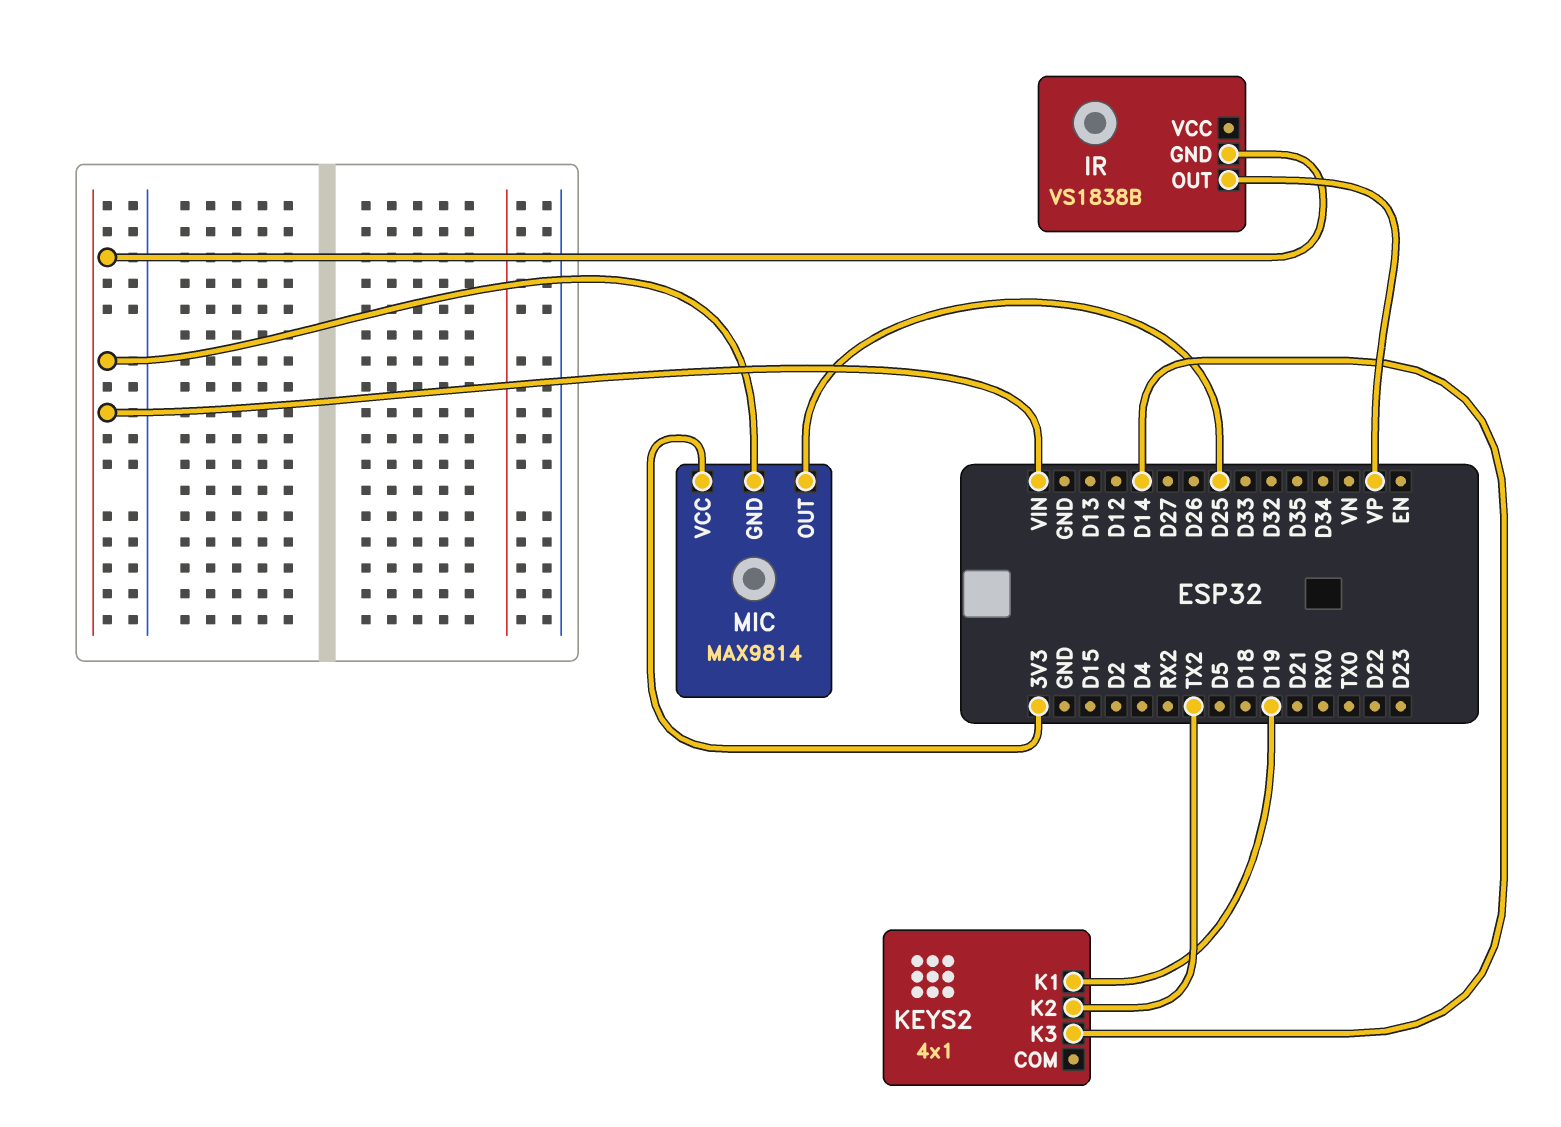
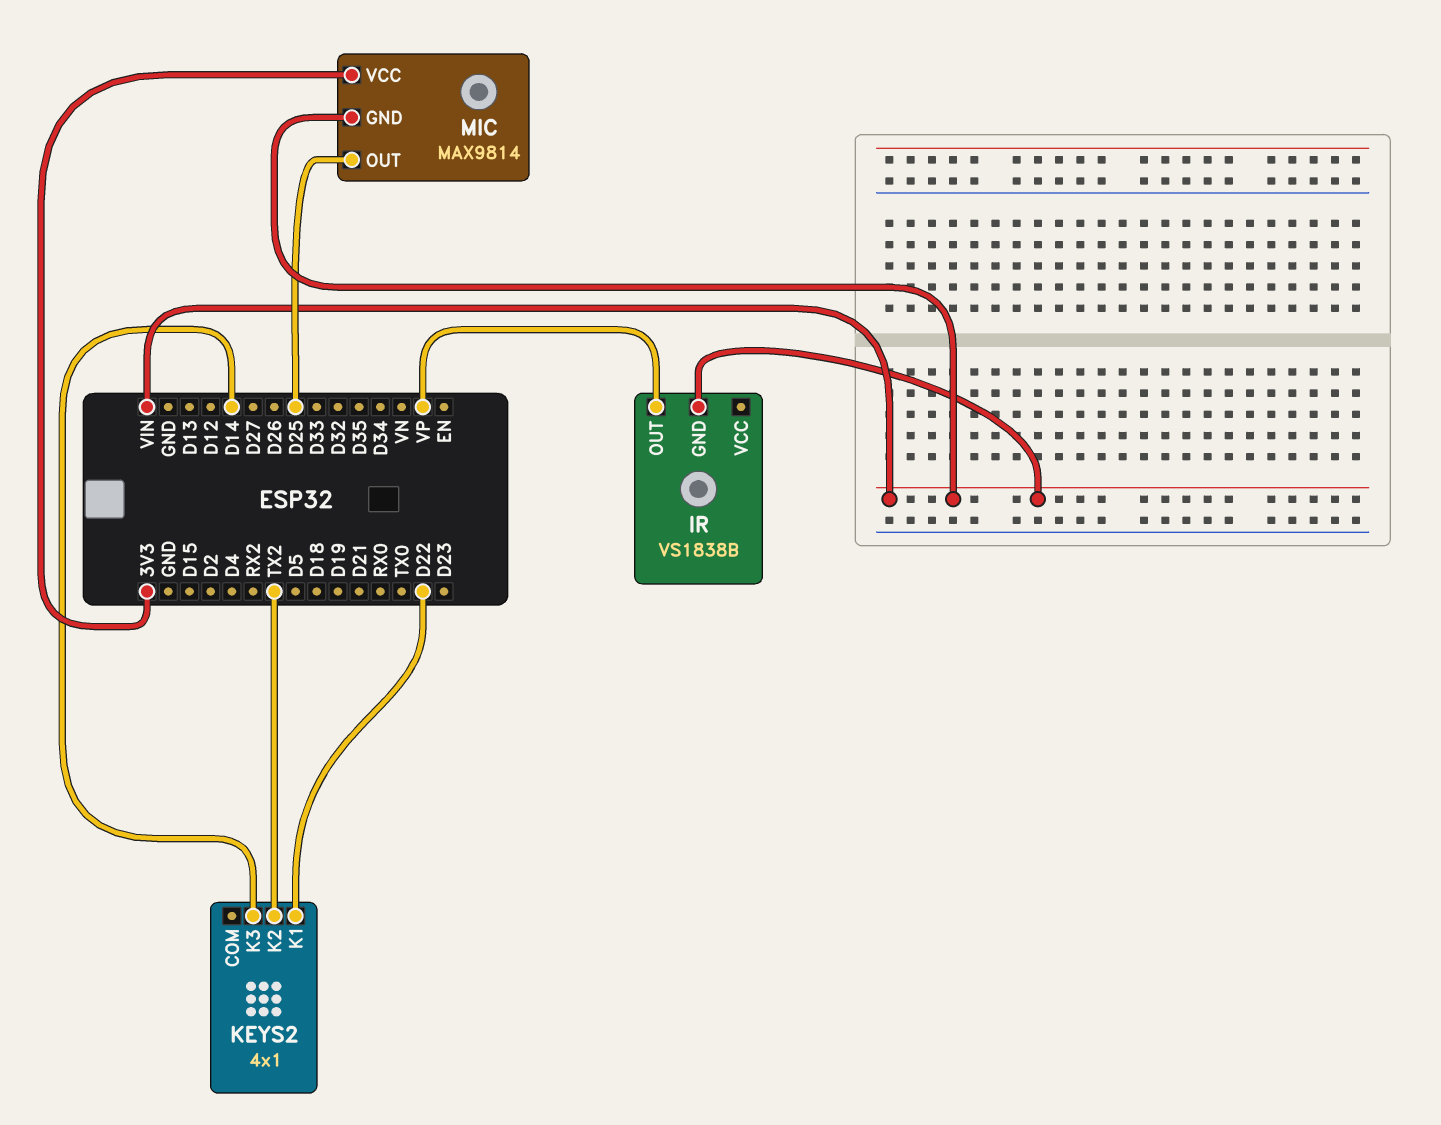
KEYS2 pin K1: D19 -> D22

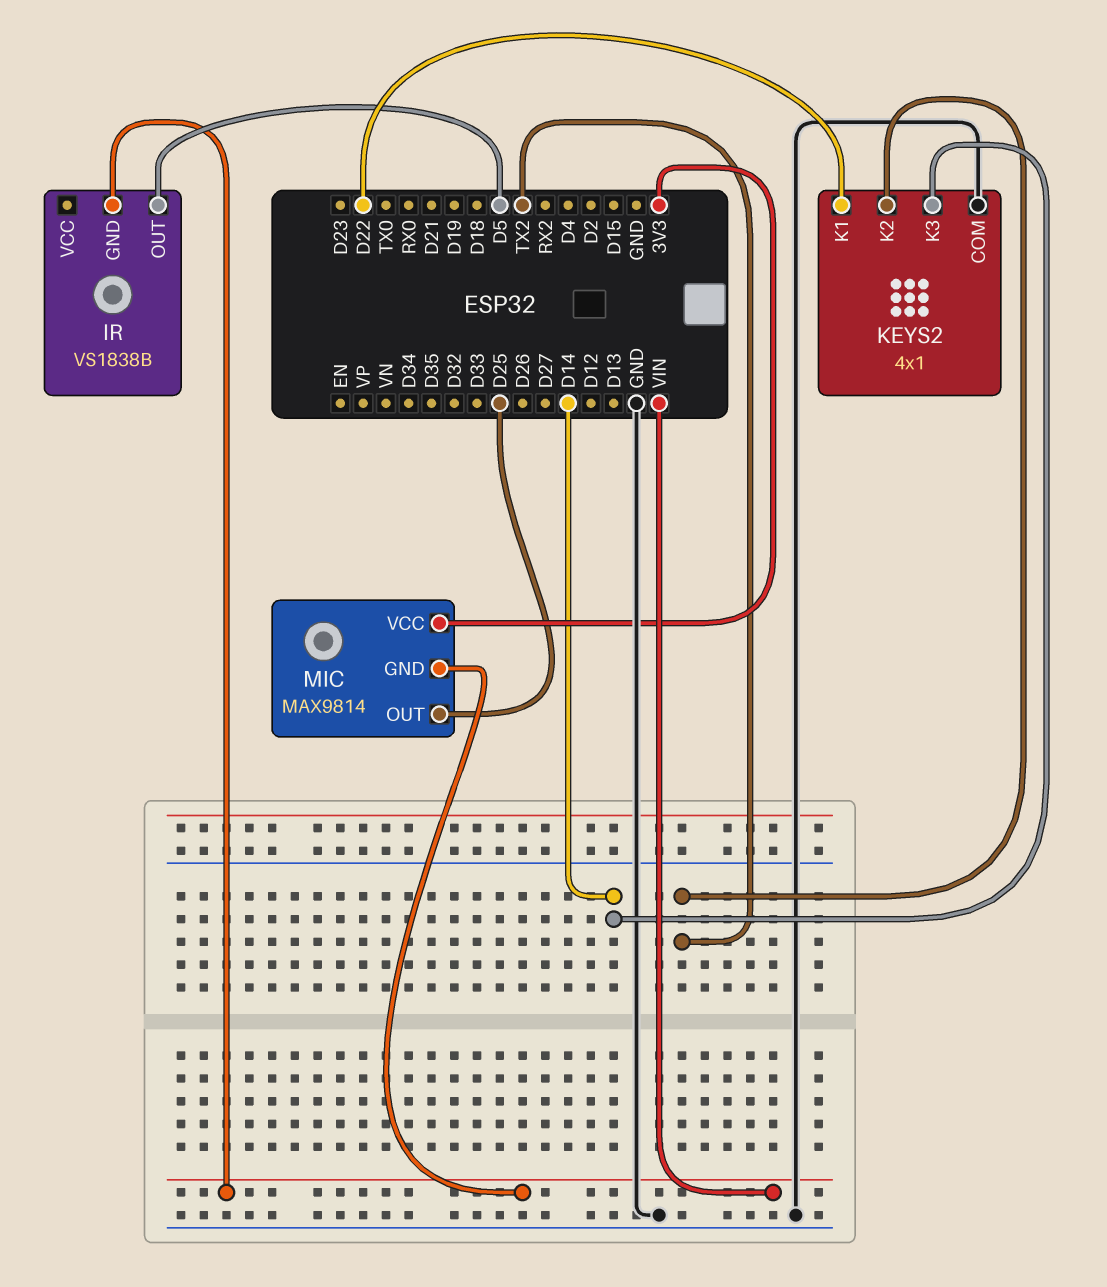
IR pin OUT: VP -> D5
KEYS2 pin COM: none -> GND

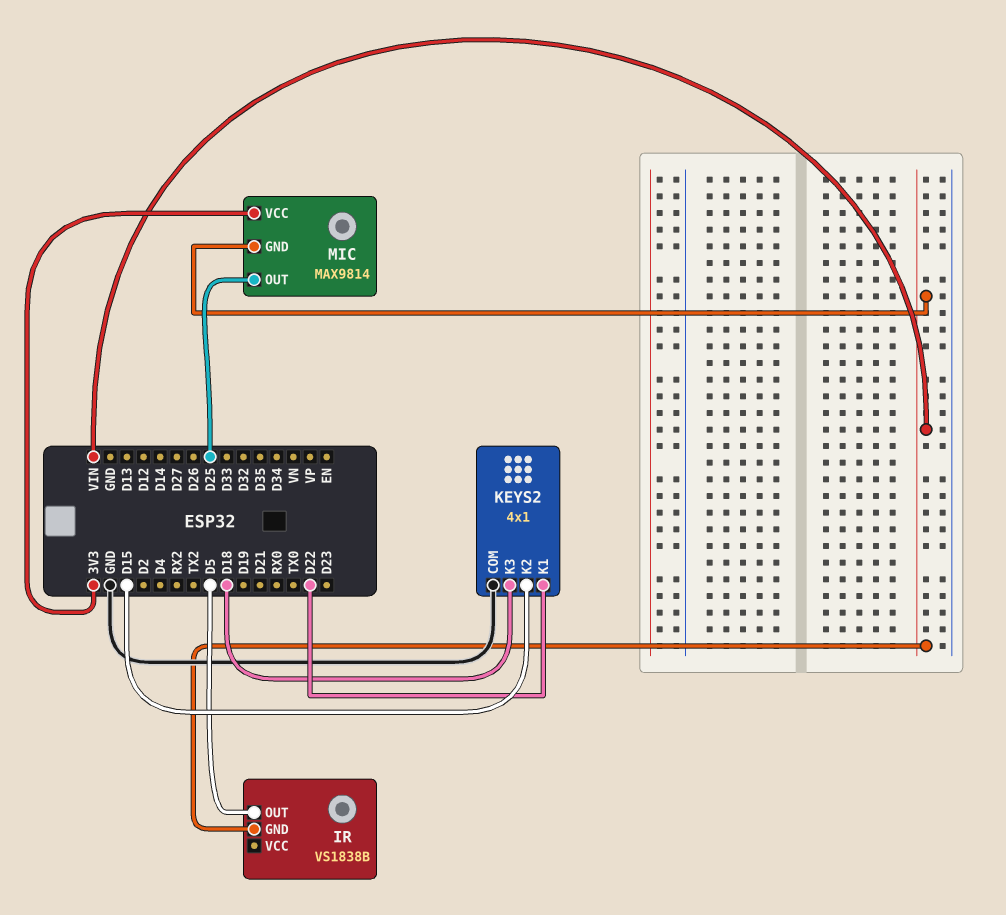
KEYS2 pin K2: TX2 -> D15
KEYS2 pin K3: D14 -> D18

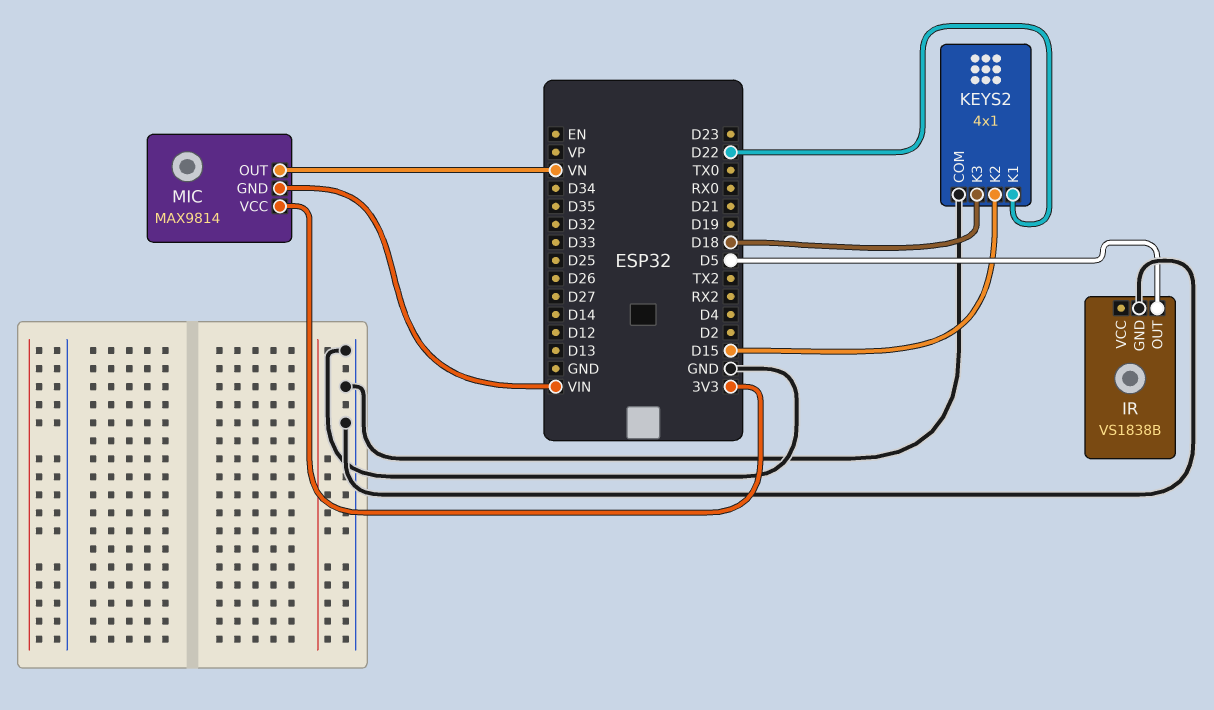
IR pin GND: VIN -> GND
MIC pin OUT: D25 -> VN

